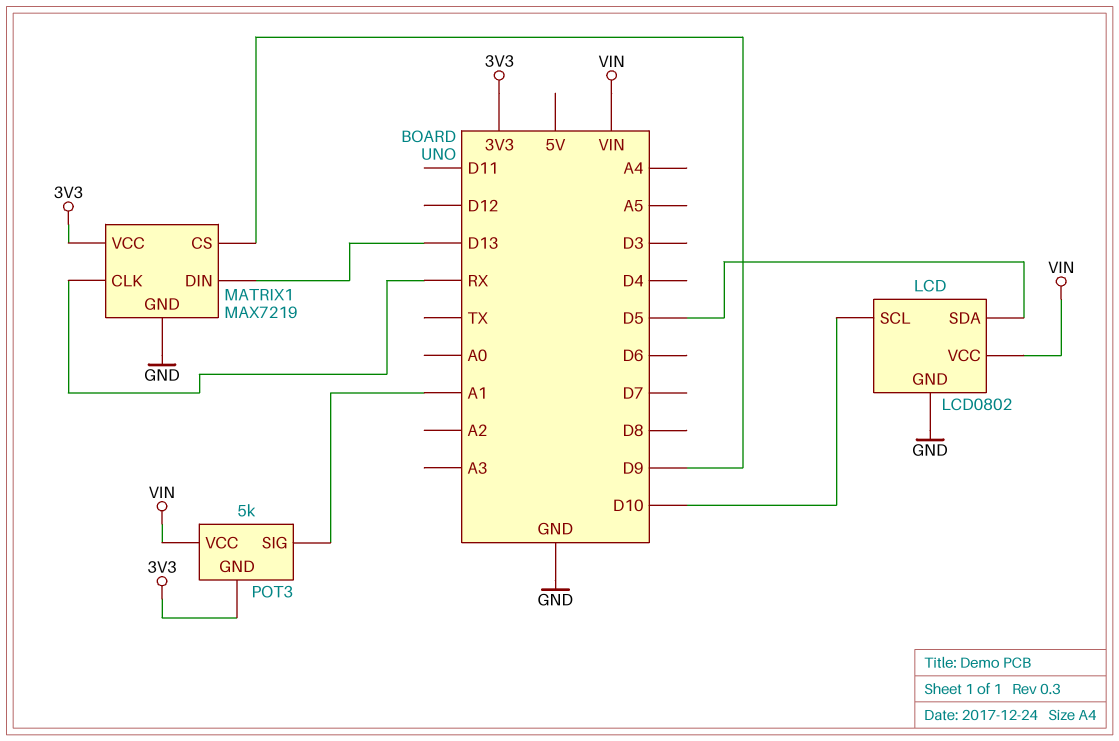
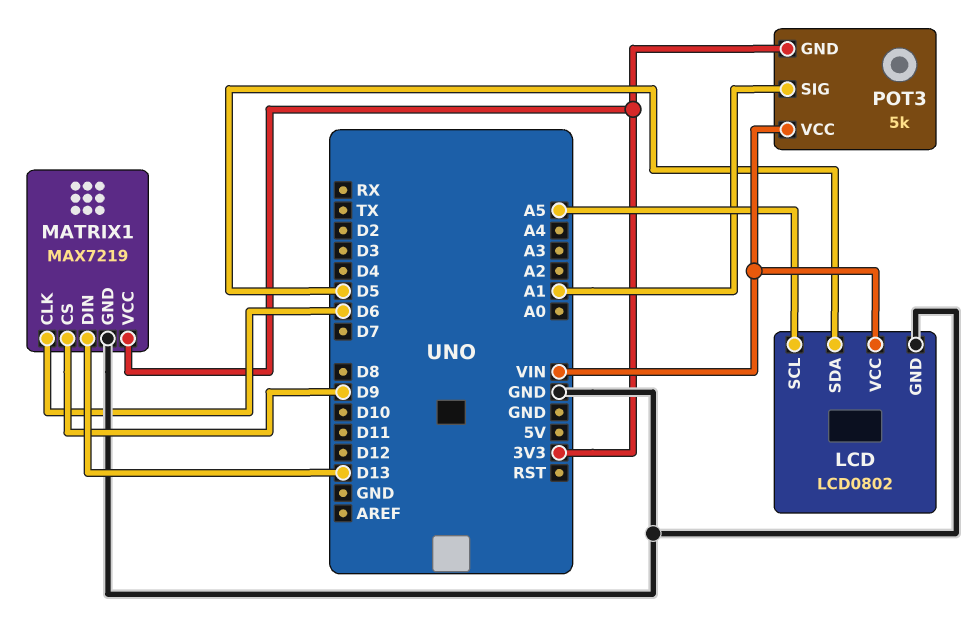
LCD pin SCL: D10 -> A5
MATRIX1 pin CLK: RX -> D6

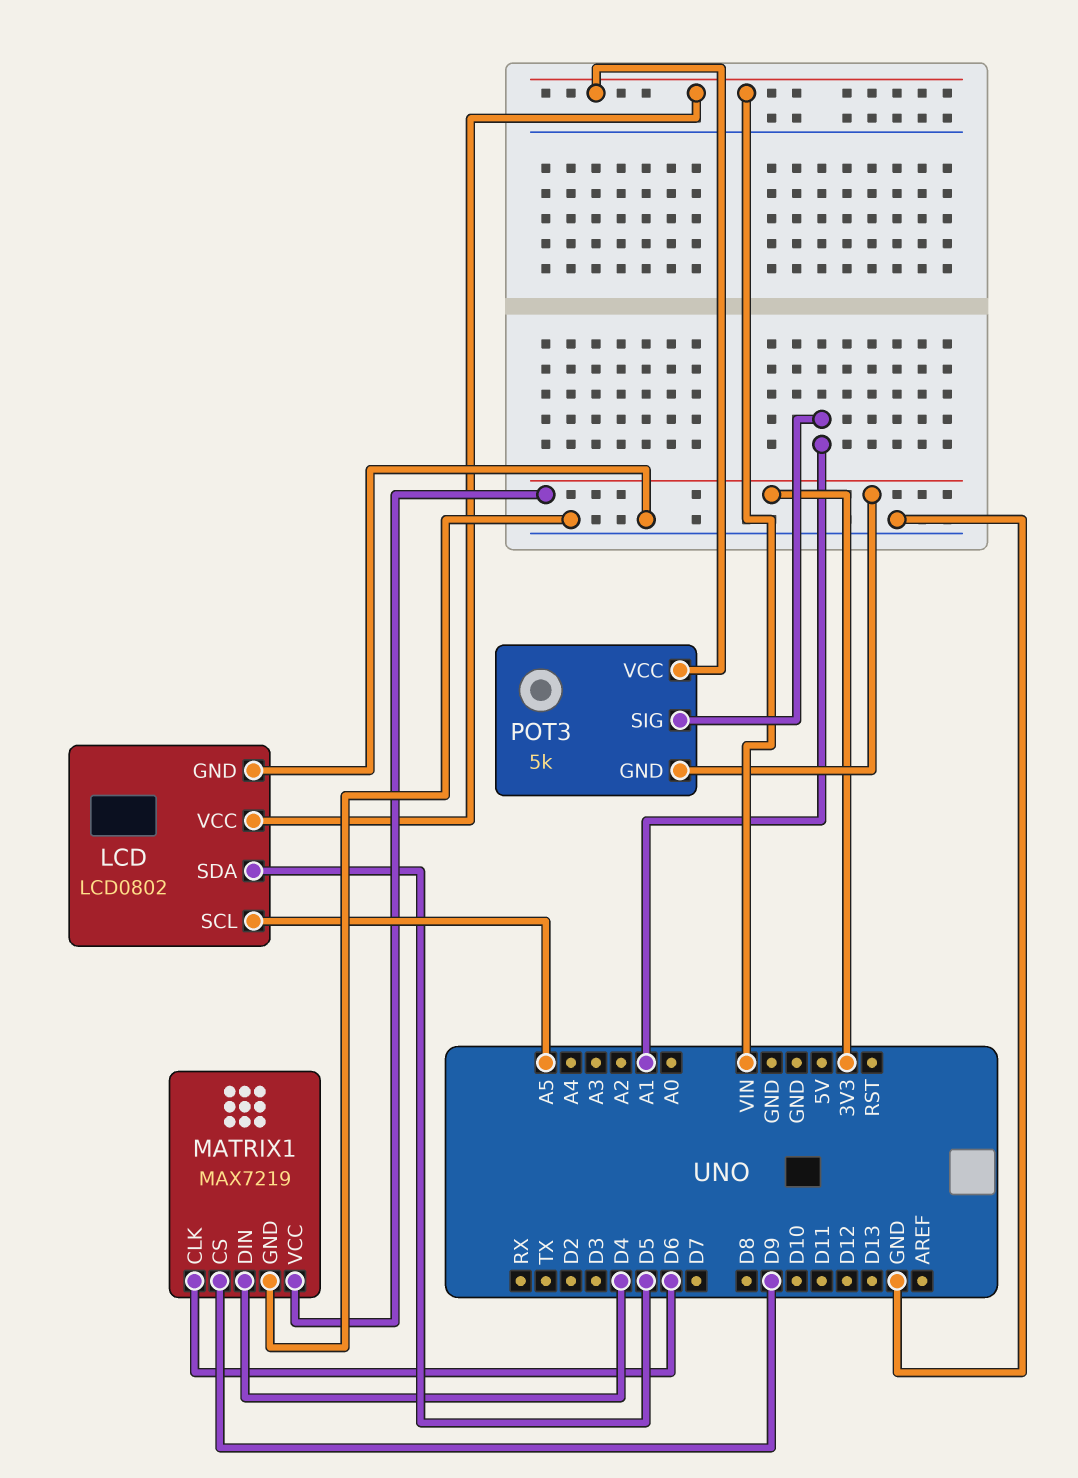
MATRIX1 pin DIN: D13 -> D4

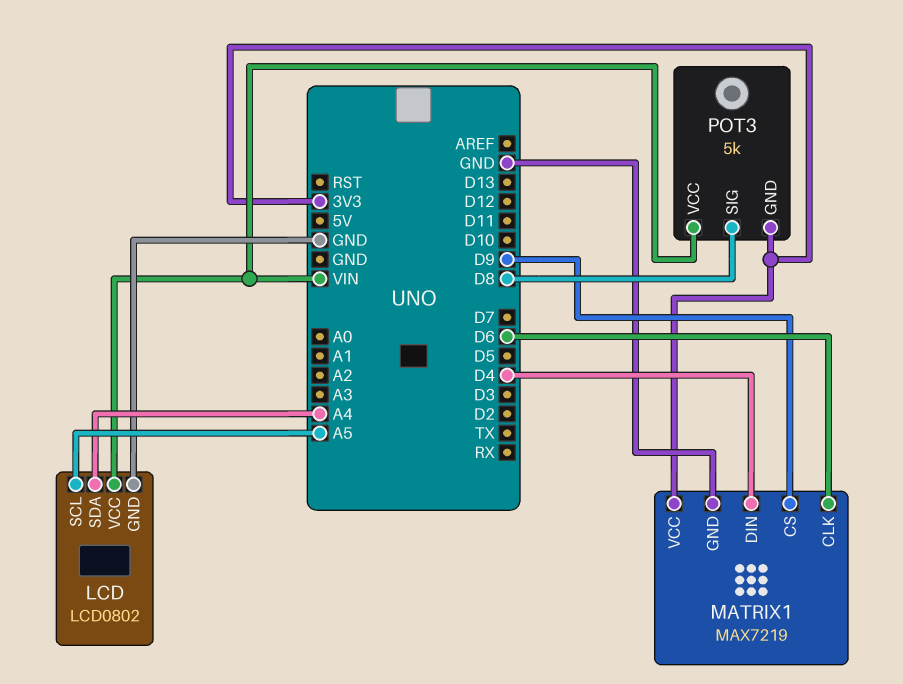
LCD pin SDA: D5 -> A4
POT3 pin SIG: A1 -> D8

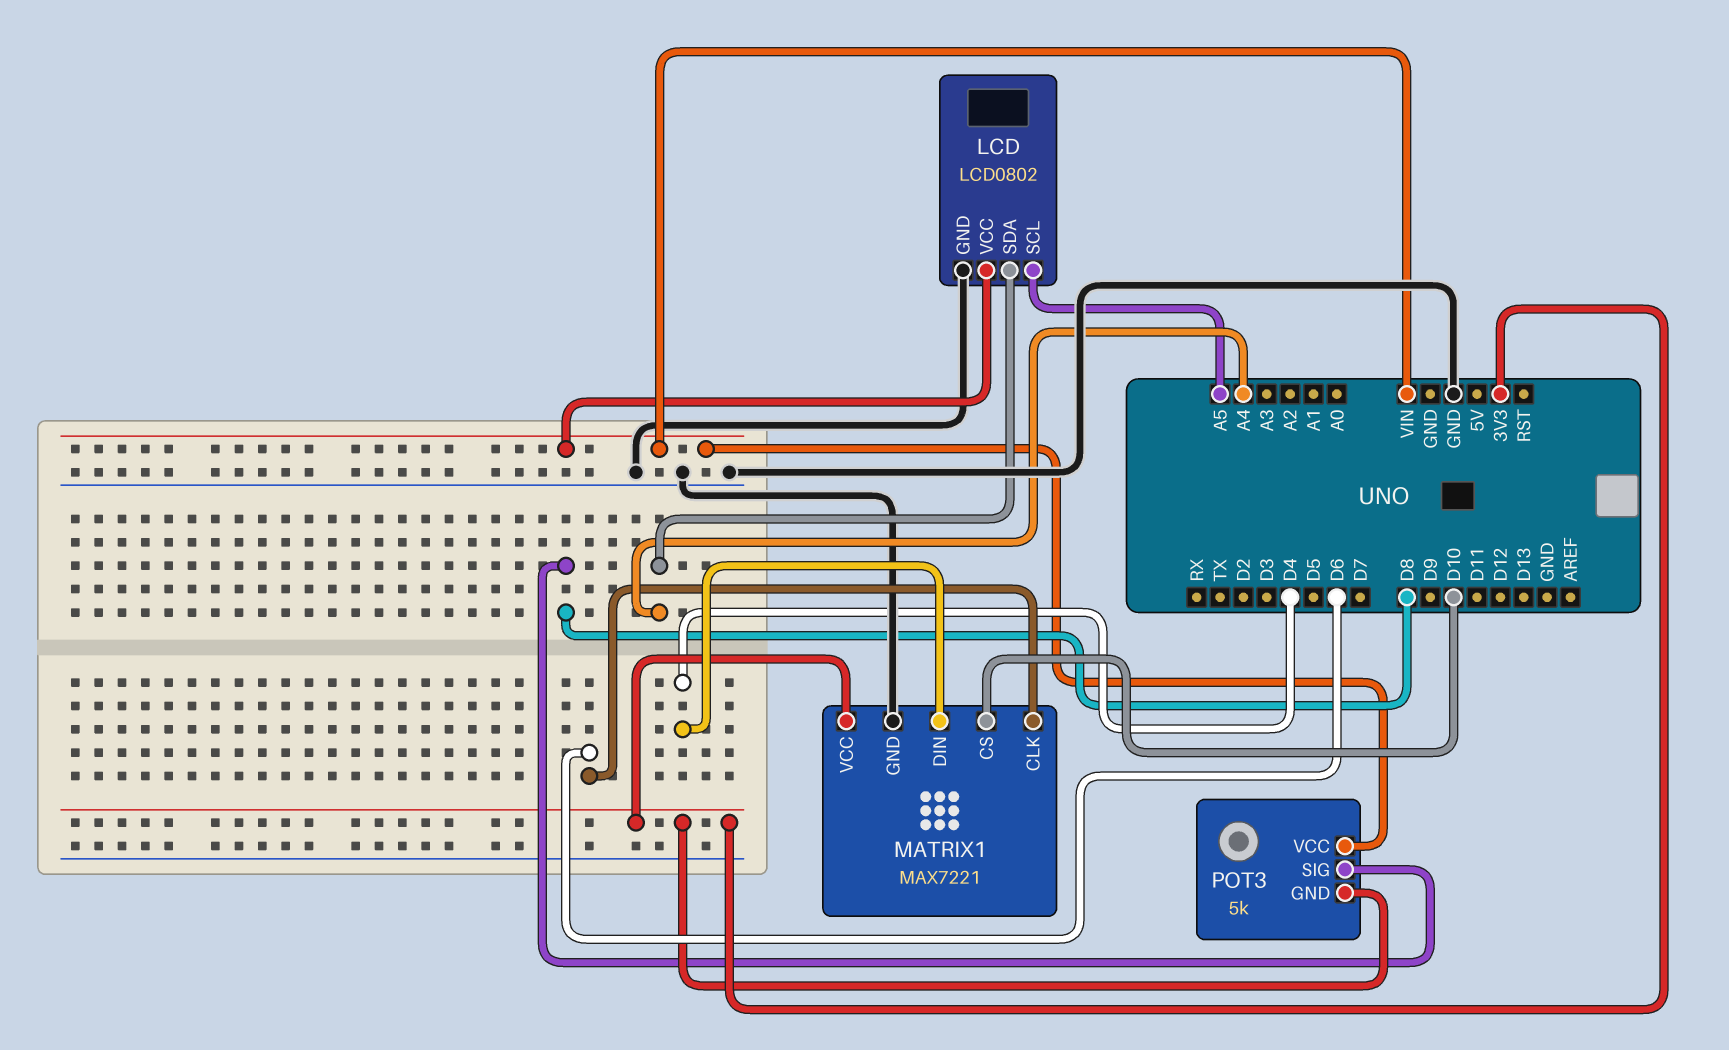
MATRIX1: MAX7219 -> MAX7221
MATRIX1 pin CS: D9 -> D10

